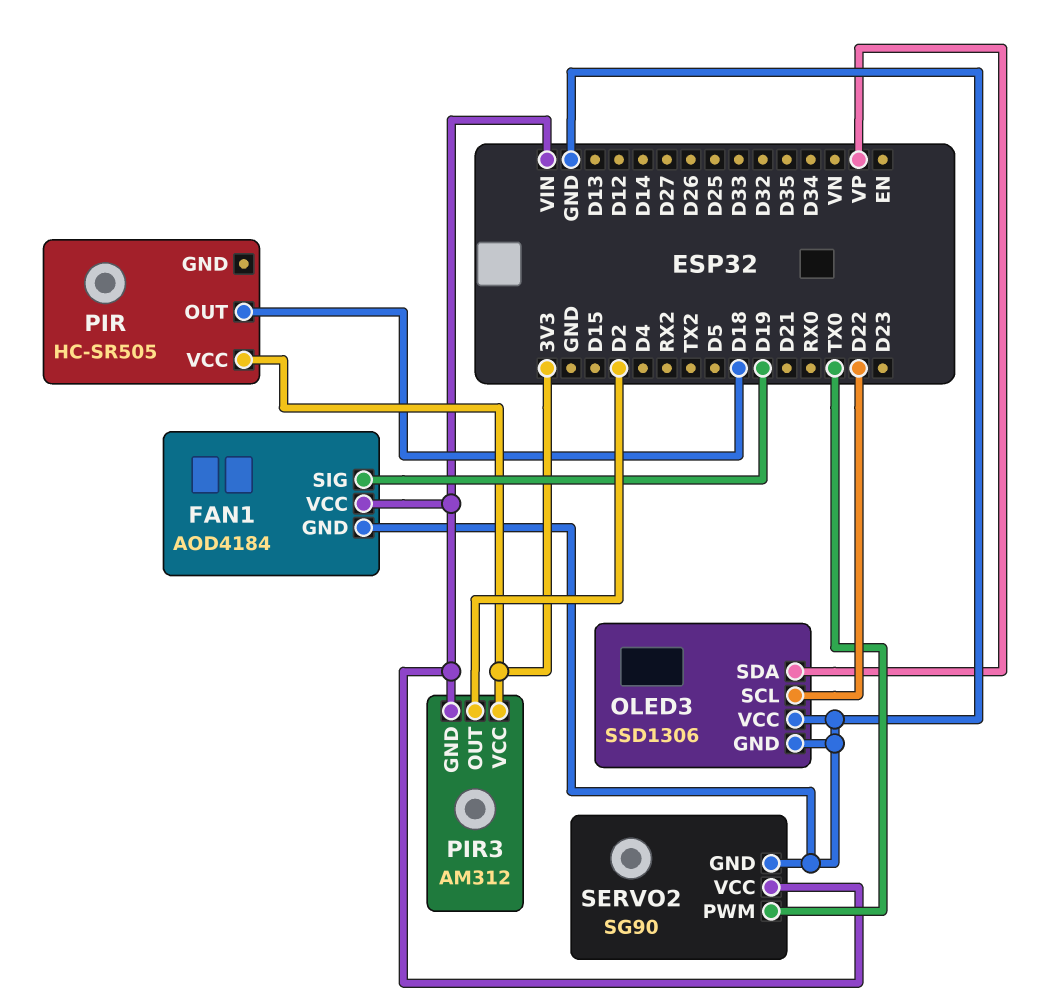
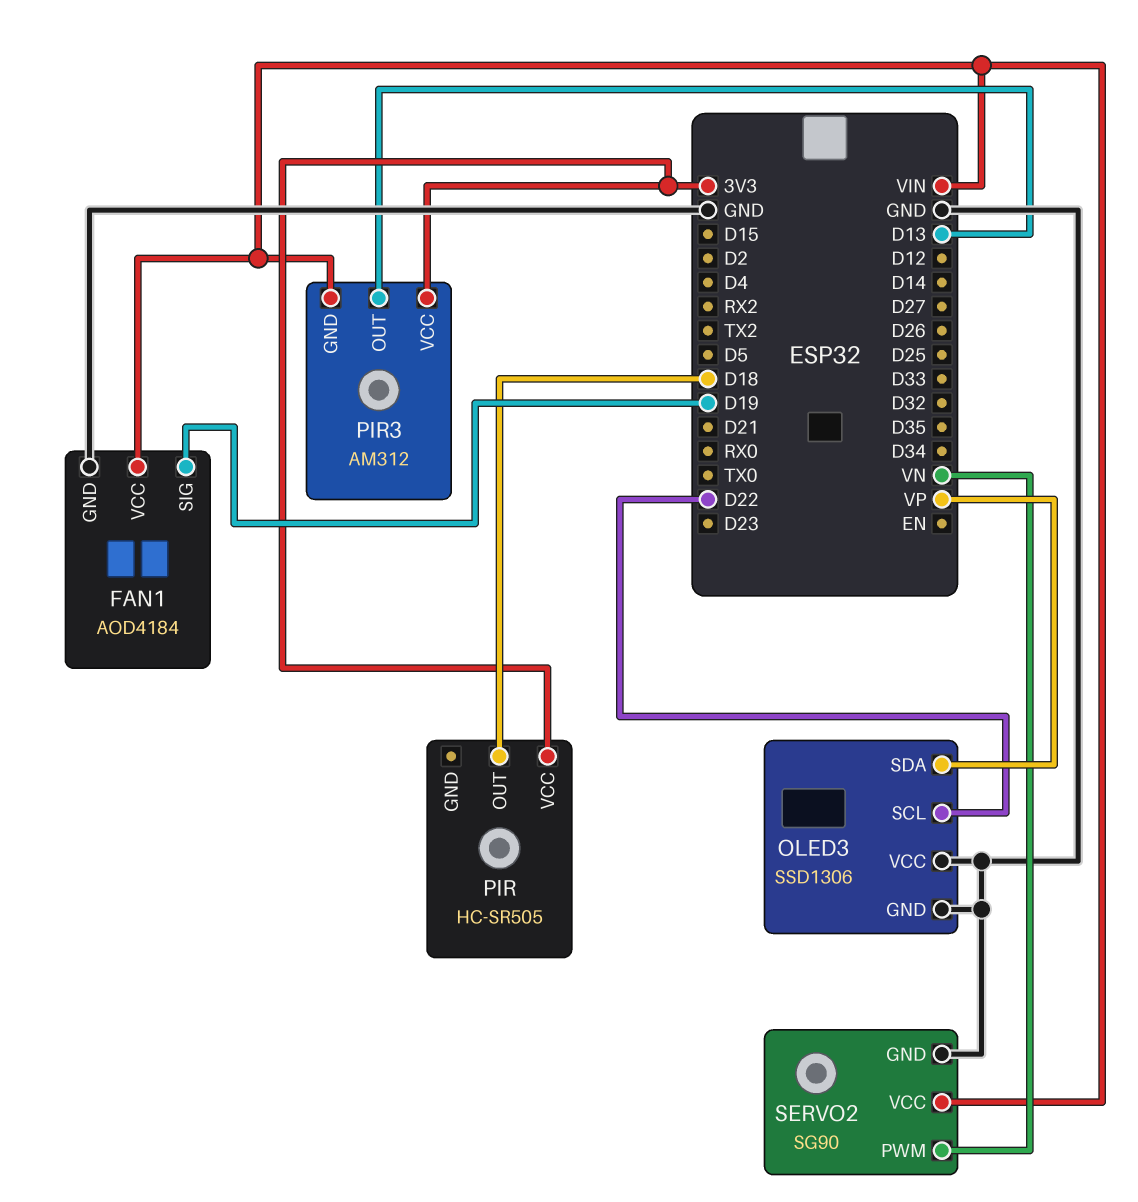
PIR3 pin OUT: D2 -> D13
SERVO2 pin PWM: TX0 -> VN

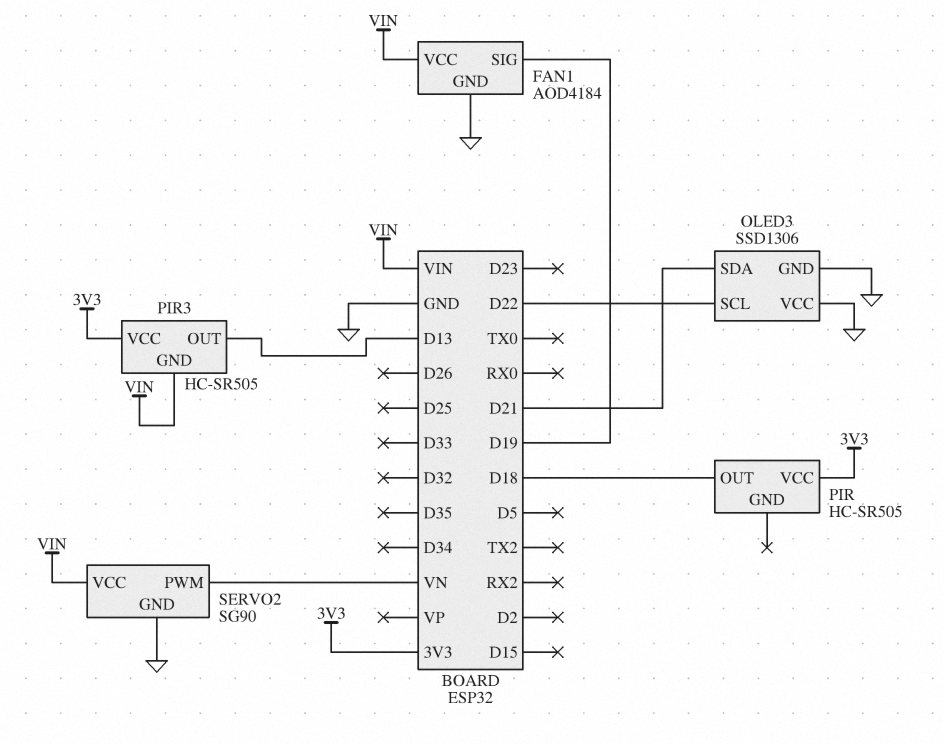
OLED3 pin SDA: VP -> D21
PIR3: AM312 -> HC-SR505

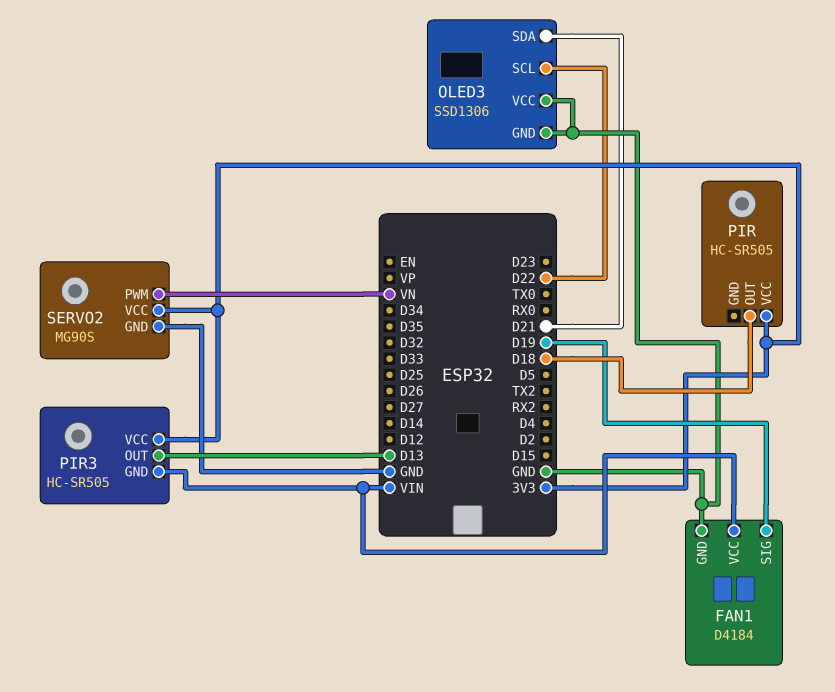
FAN1: AOD4184 -> D4184
SERVO2: SG90 -> MG90S
SERVO2 pin VCC: VIN -> 3V3

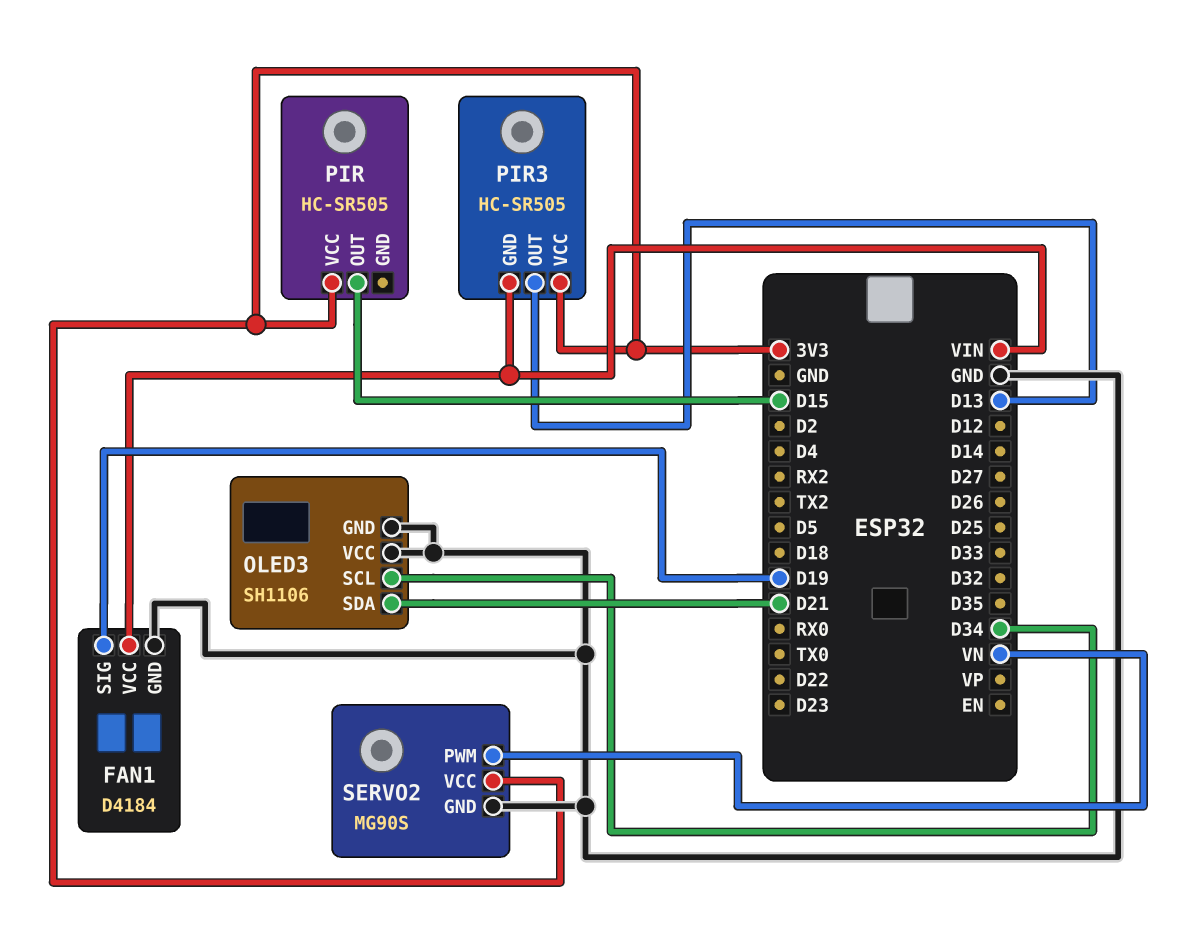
OLED3: SSD1306 -> SH1106
OLED3 pin SCL: D22 -> D34
PIR pin OUT: D18 -> D15

